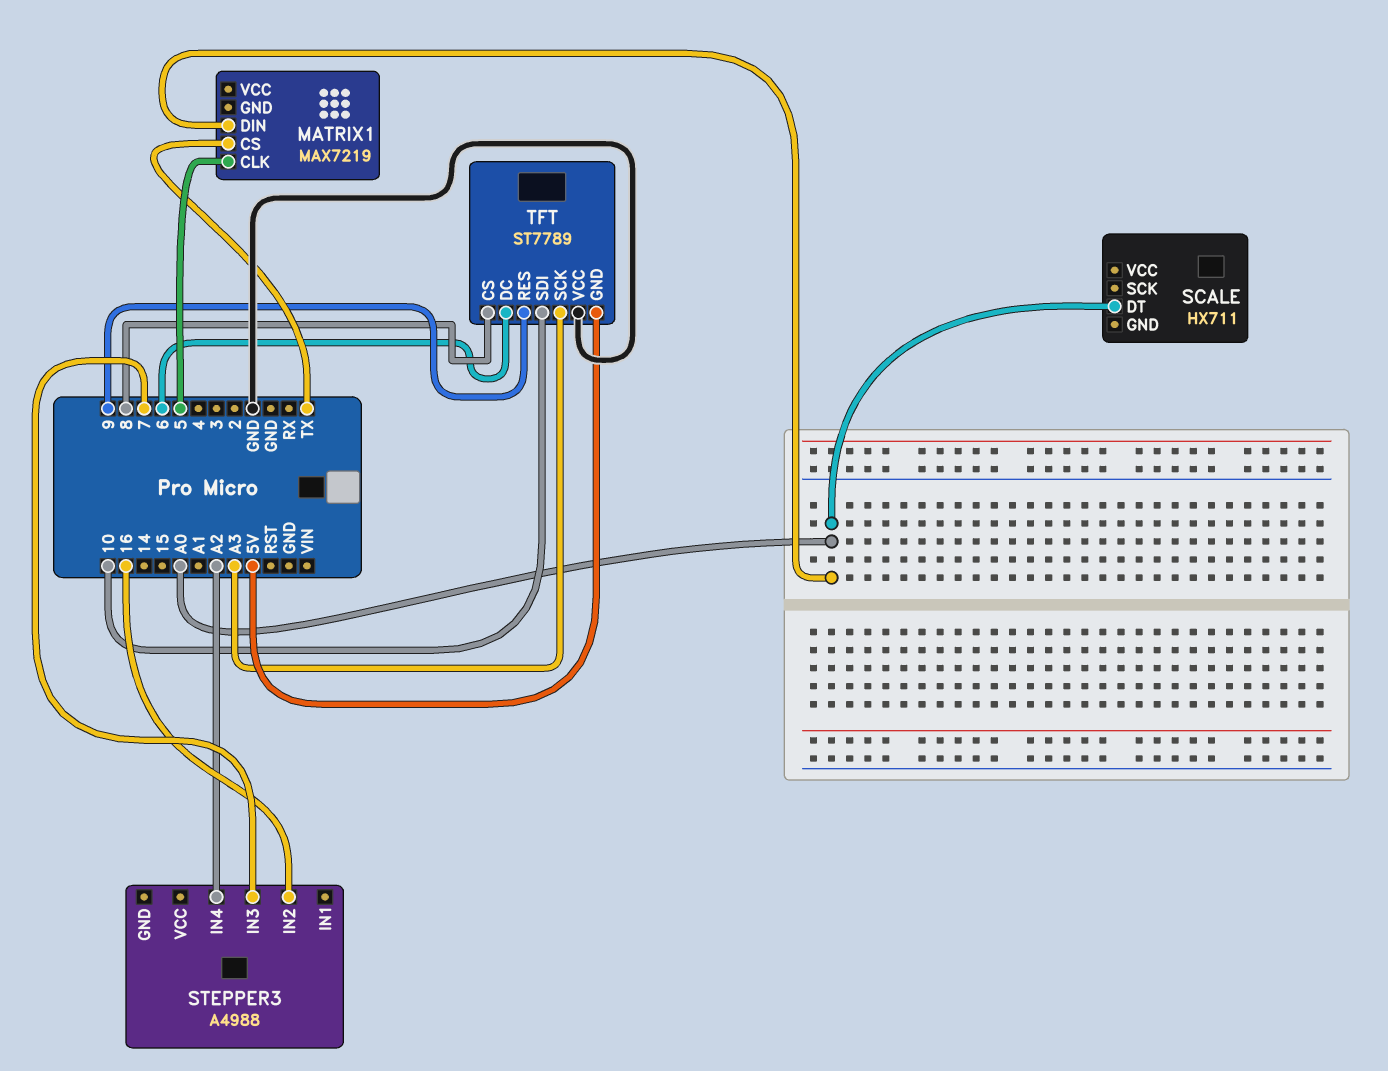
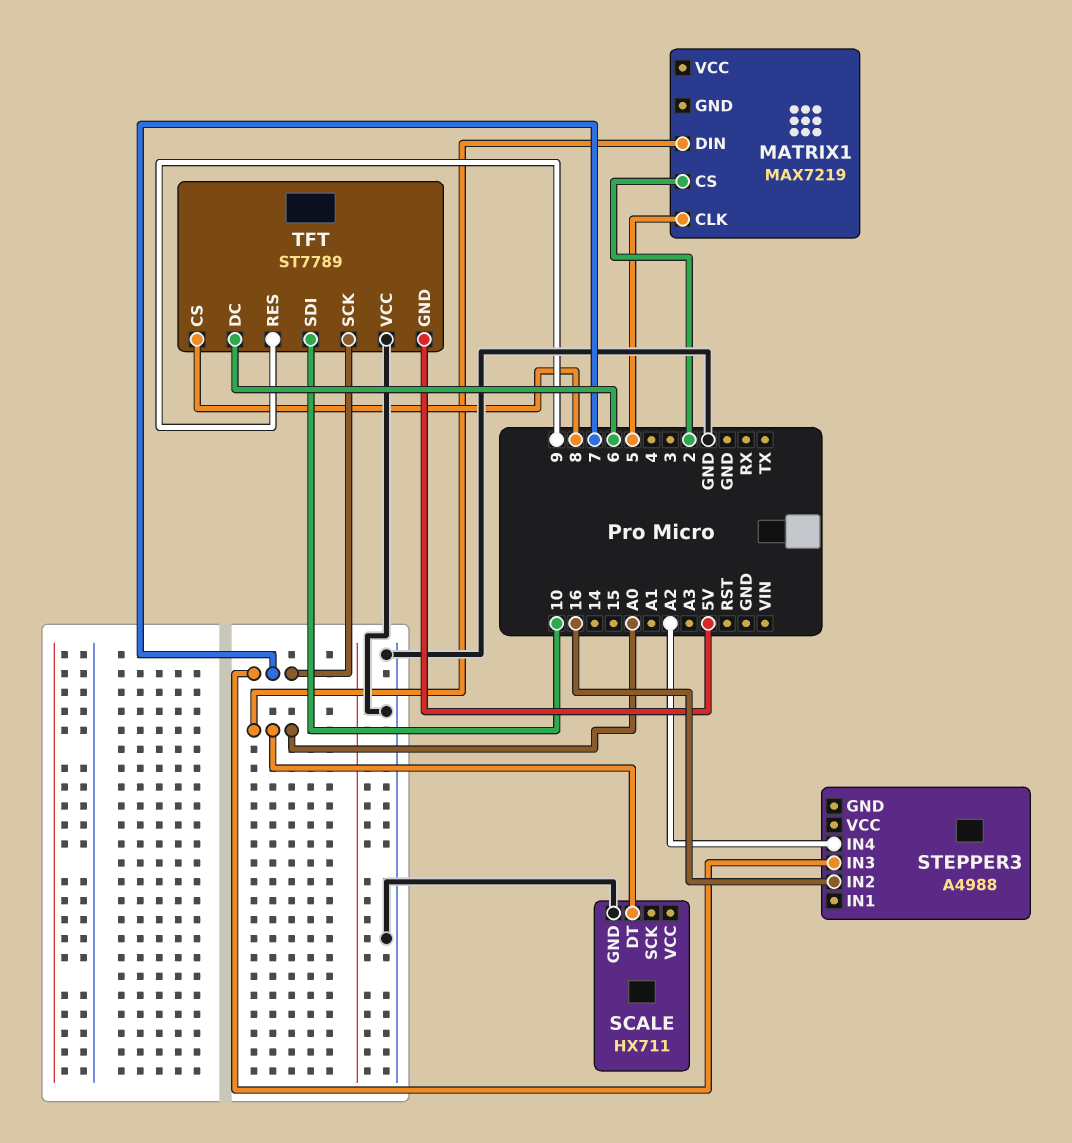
MATRIX1 pin CS: TX -> 2
SCALE pin GND: none -> GND
TFT pin SCK: A3 -> 7

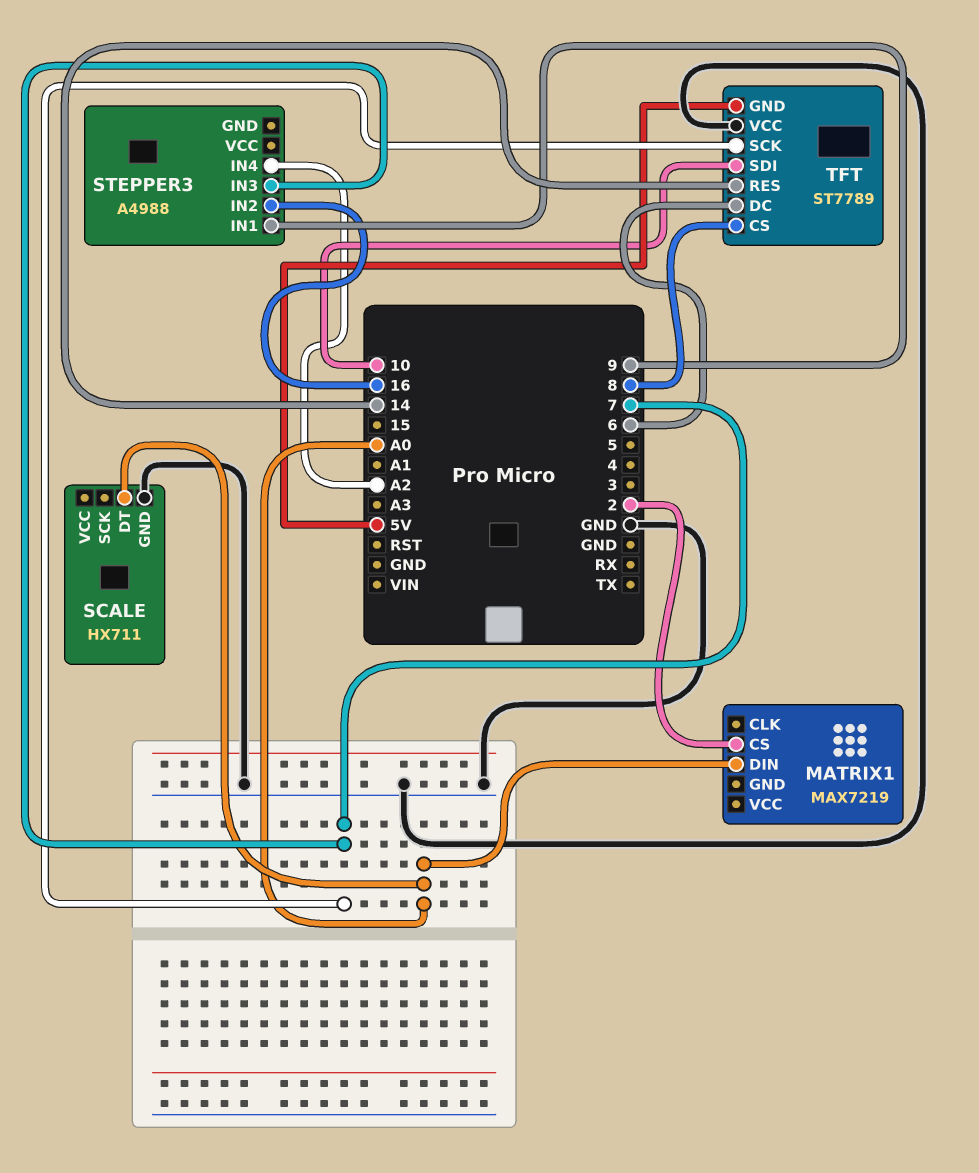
MATRIX1 pin CLK: 5 -> none
STEPPER3 pin IN1: none -> 9
TFT pin RES: 9 -> 14

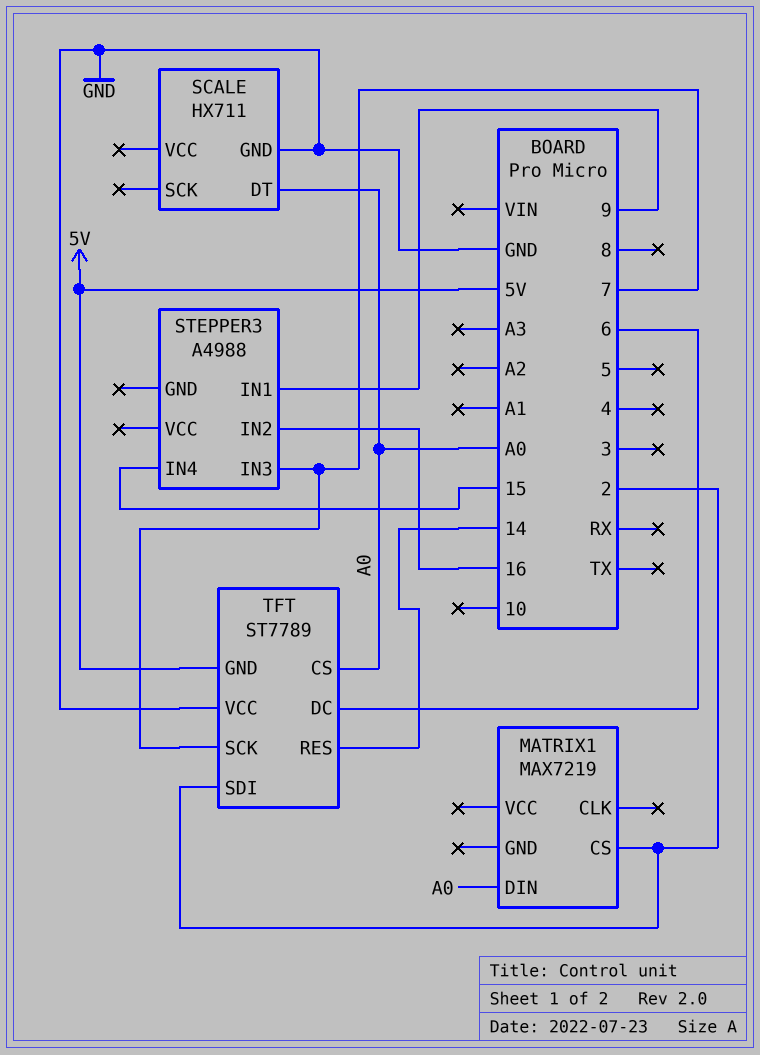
STEPPER3 pin IN4: A2 -> 15
TFT pin CS: 8 -> A0
TFT pin SDI: 10 -> 2

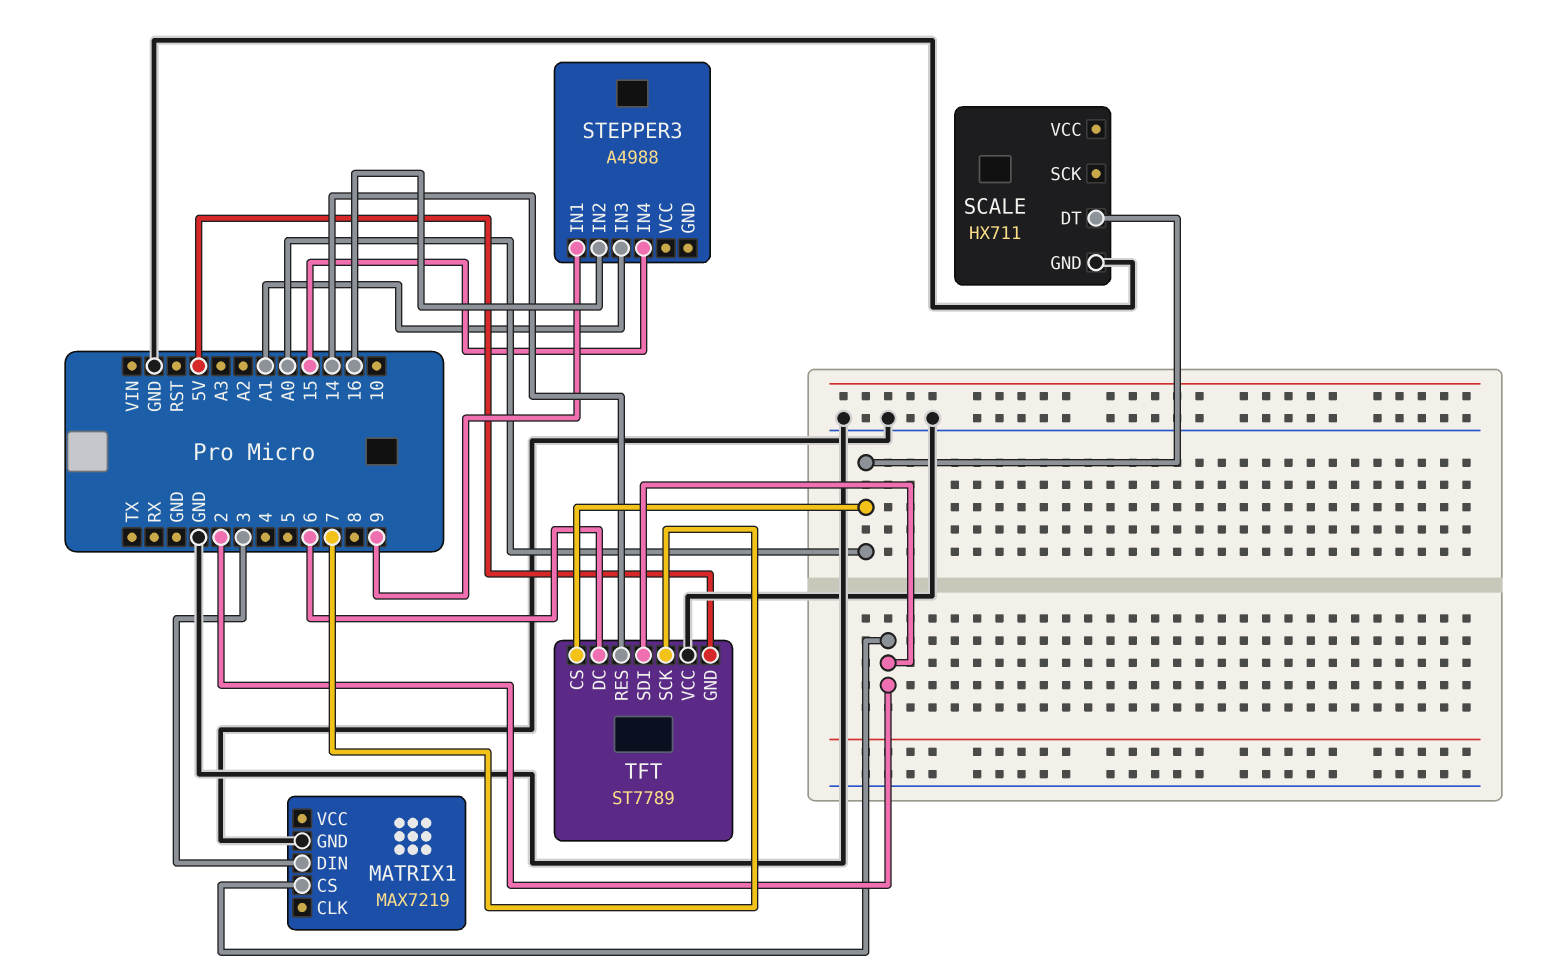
MATRIX1 pin DIN: A0 -> 3
MATRIX1 pin GND: none -> GND
STEPPER3 pin IN3: 7 -> A1

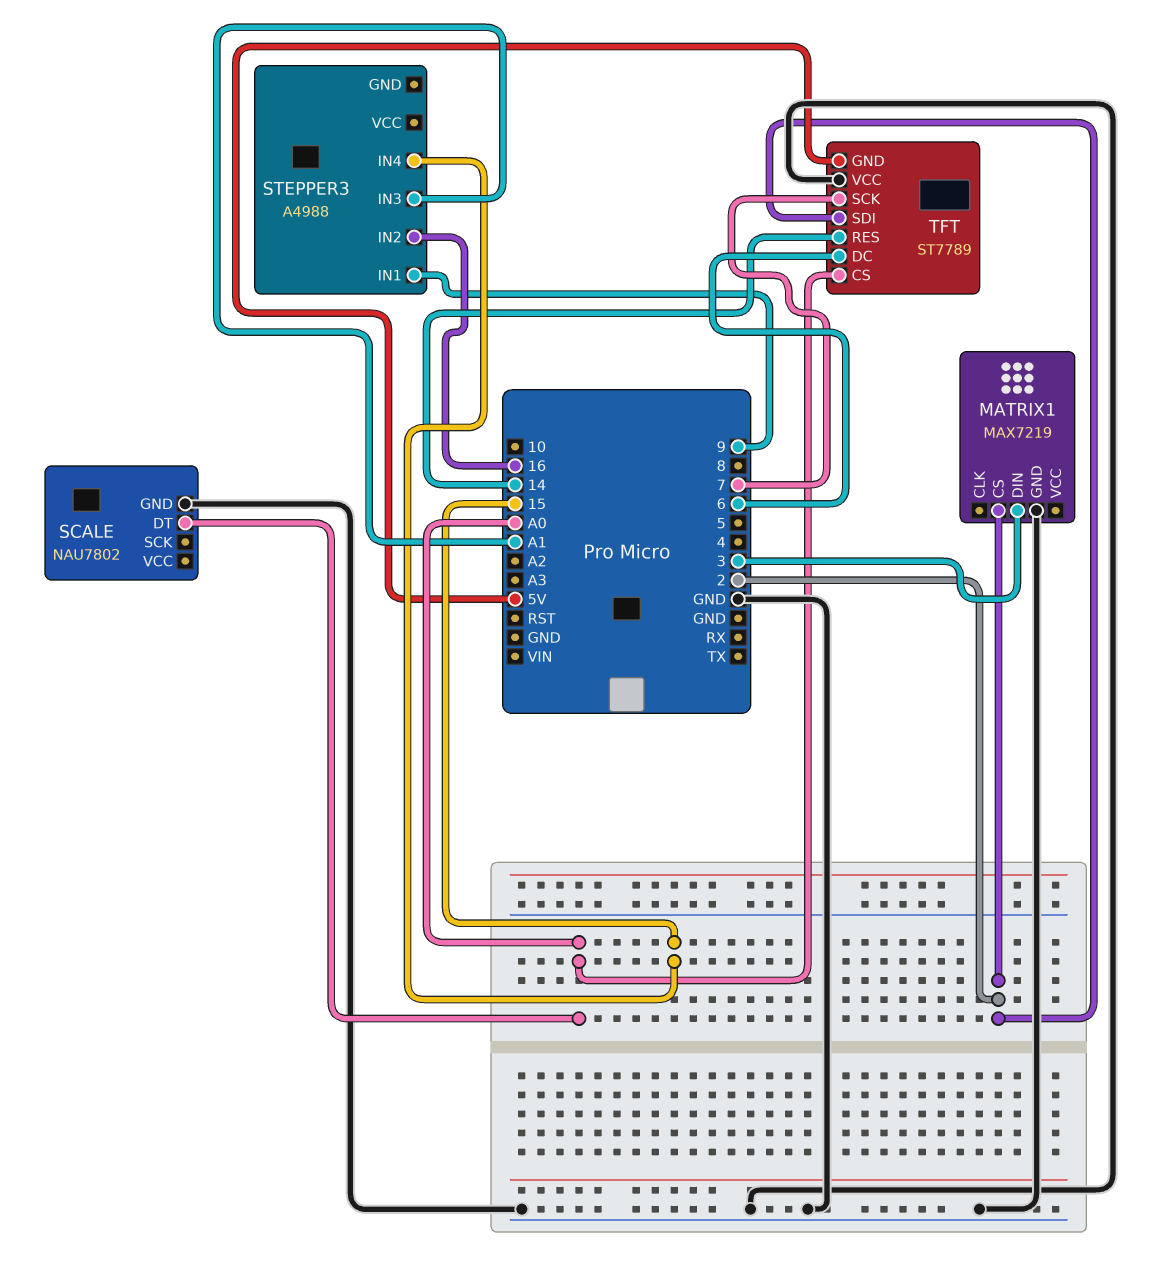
SCALE: HX711 -> NAU7802

